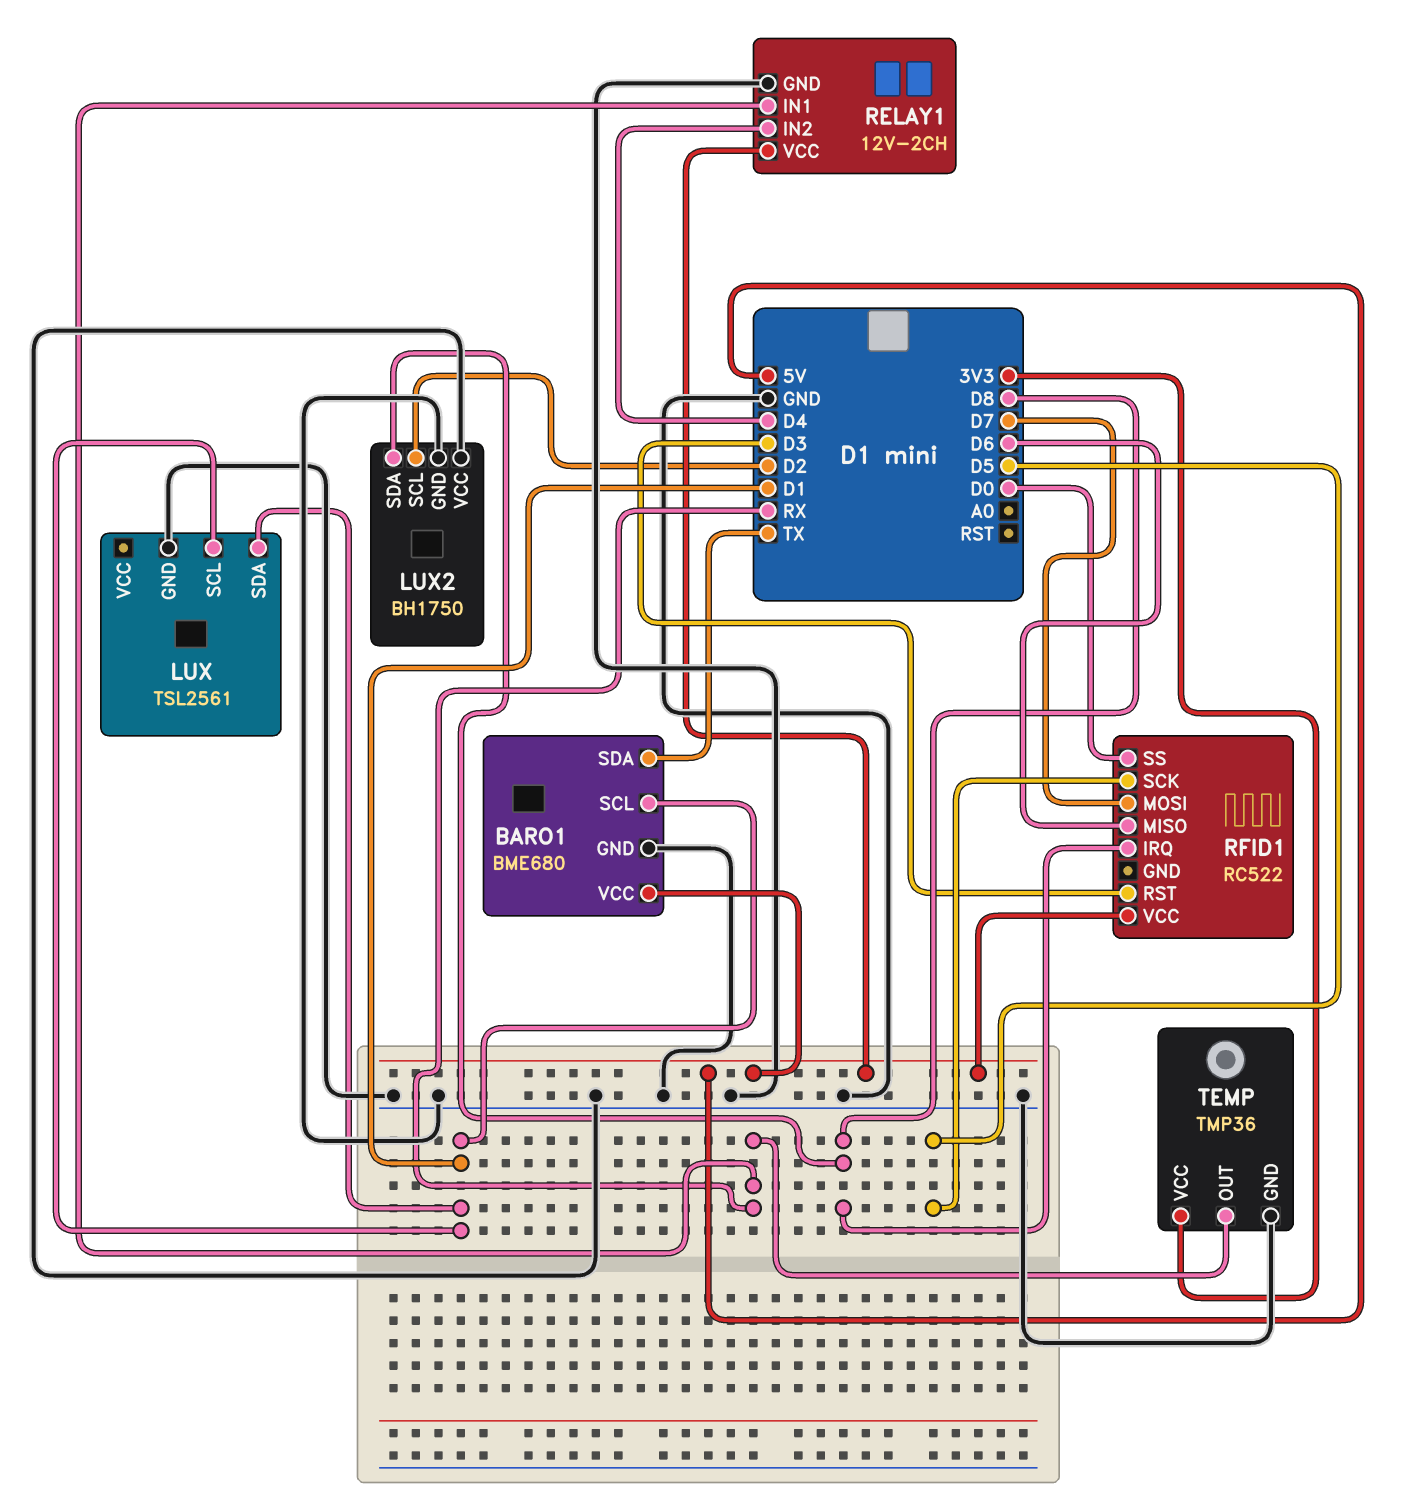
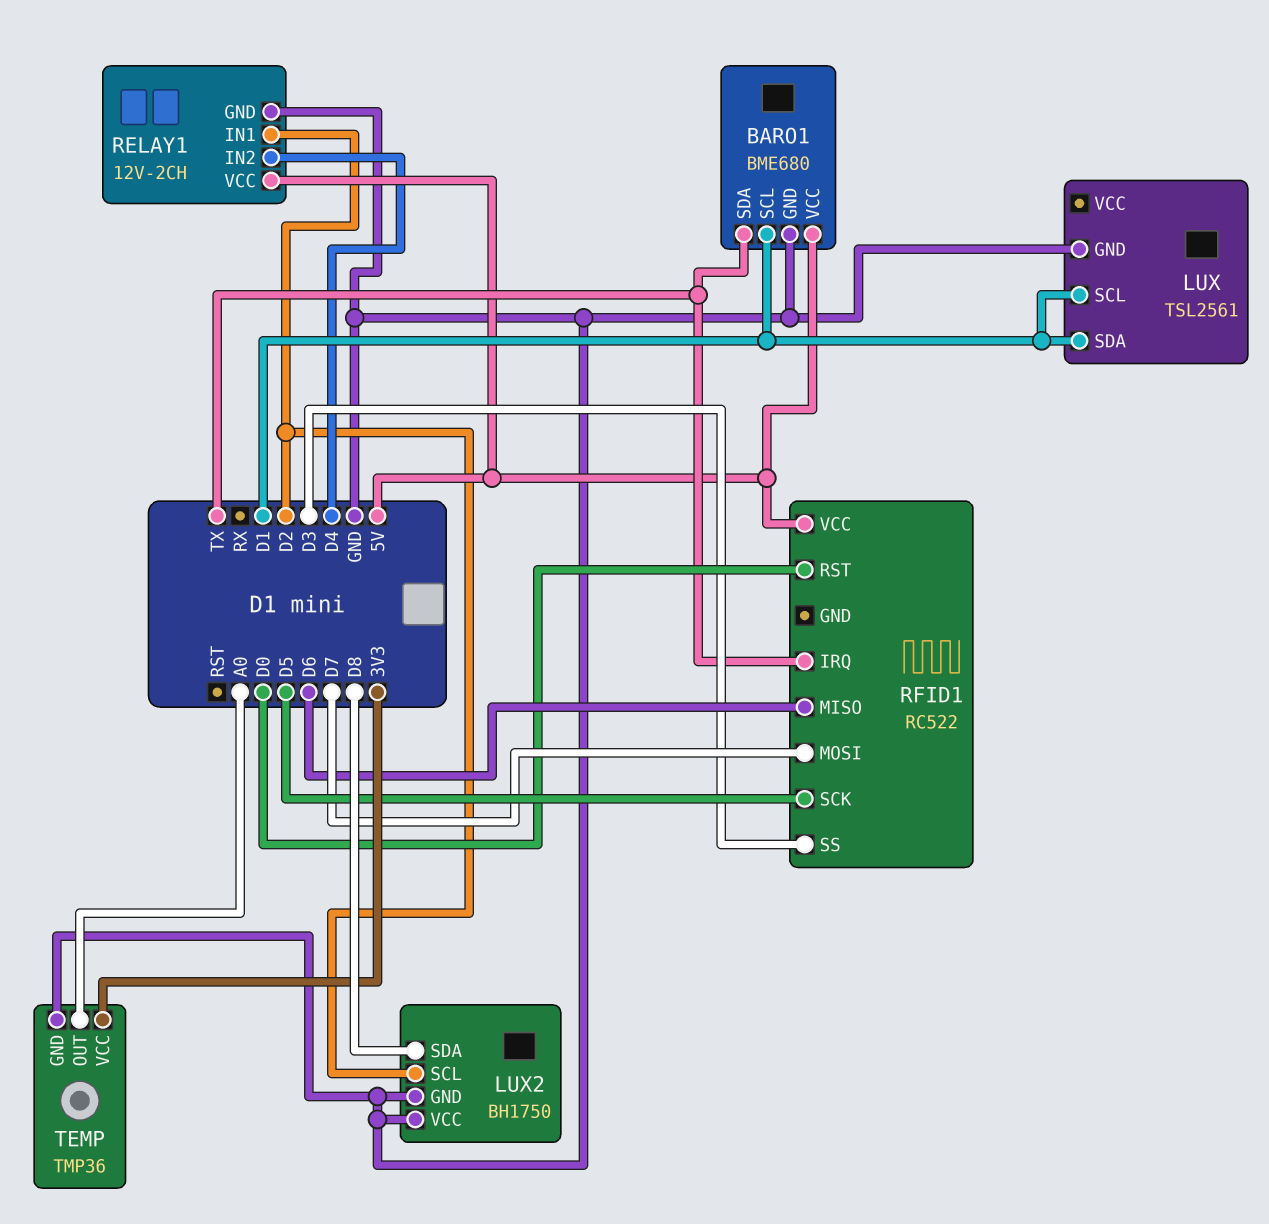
RELAY1 pin IN1: RX -> D2
RFID1 pin IRQ: D8 -> TX
RFID1 pin RST: D3 -> D0
RFID1 pin SS: D0 -> D3
TEMP pin OUT: RX -> A0

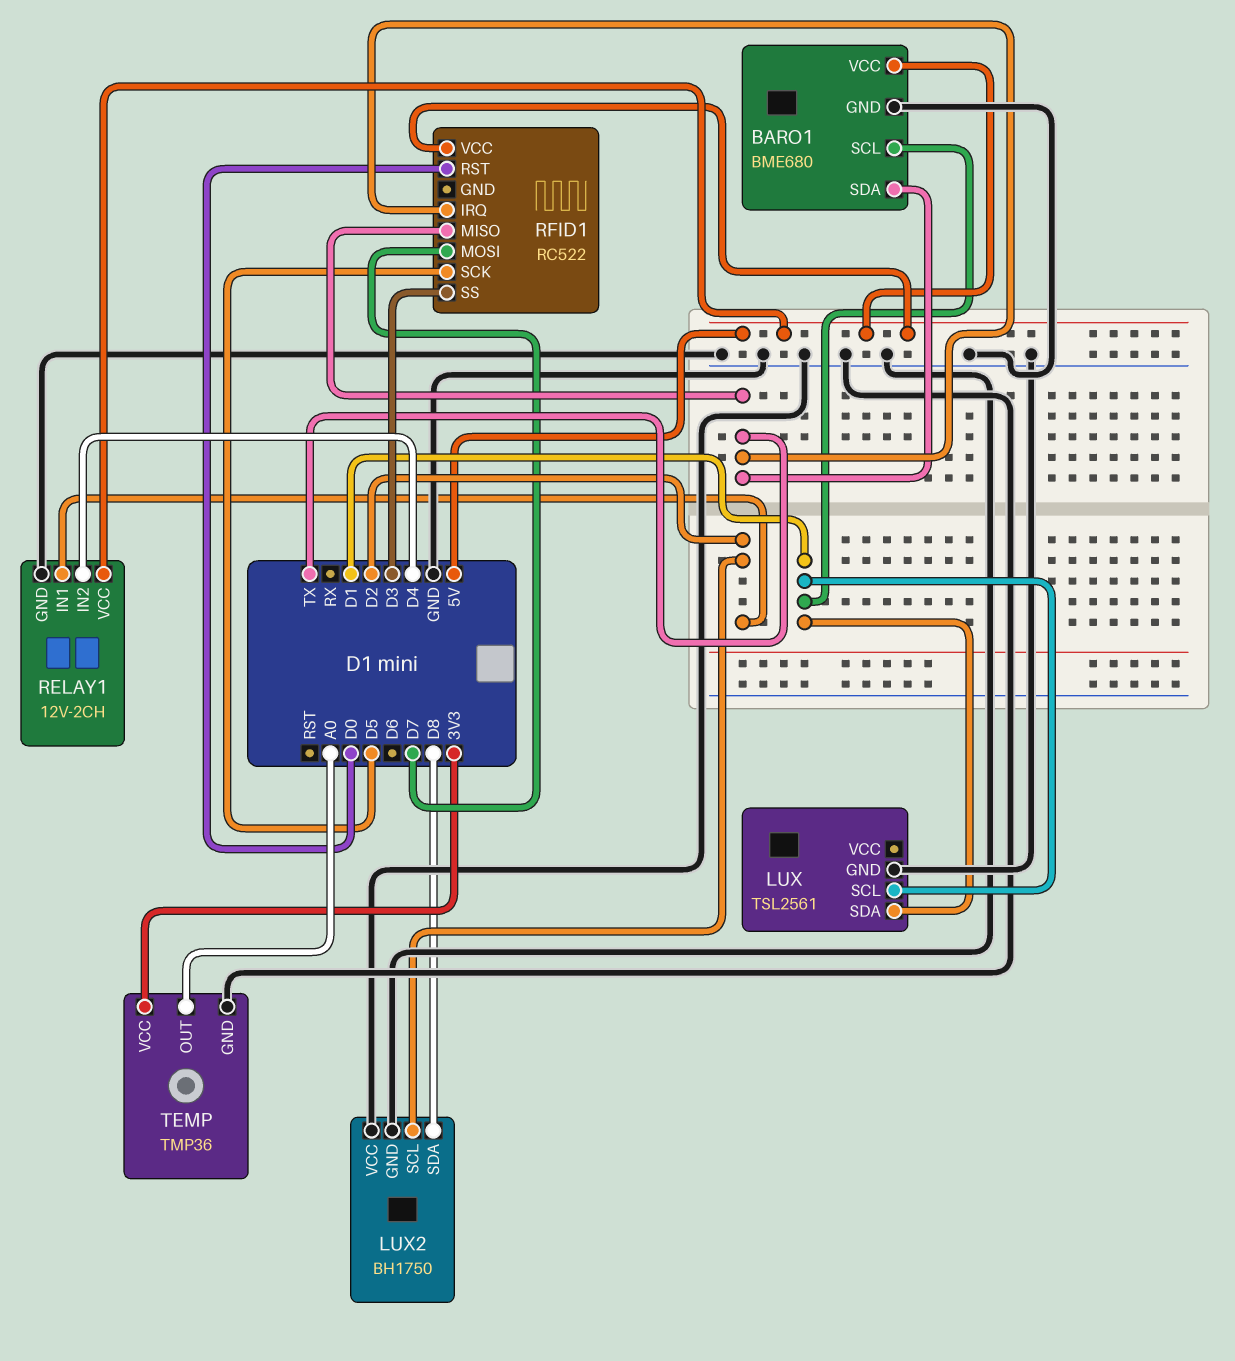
RFID1 pin MISO: D6 -> TX

